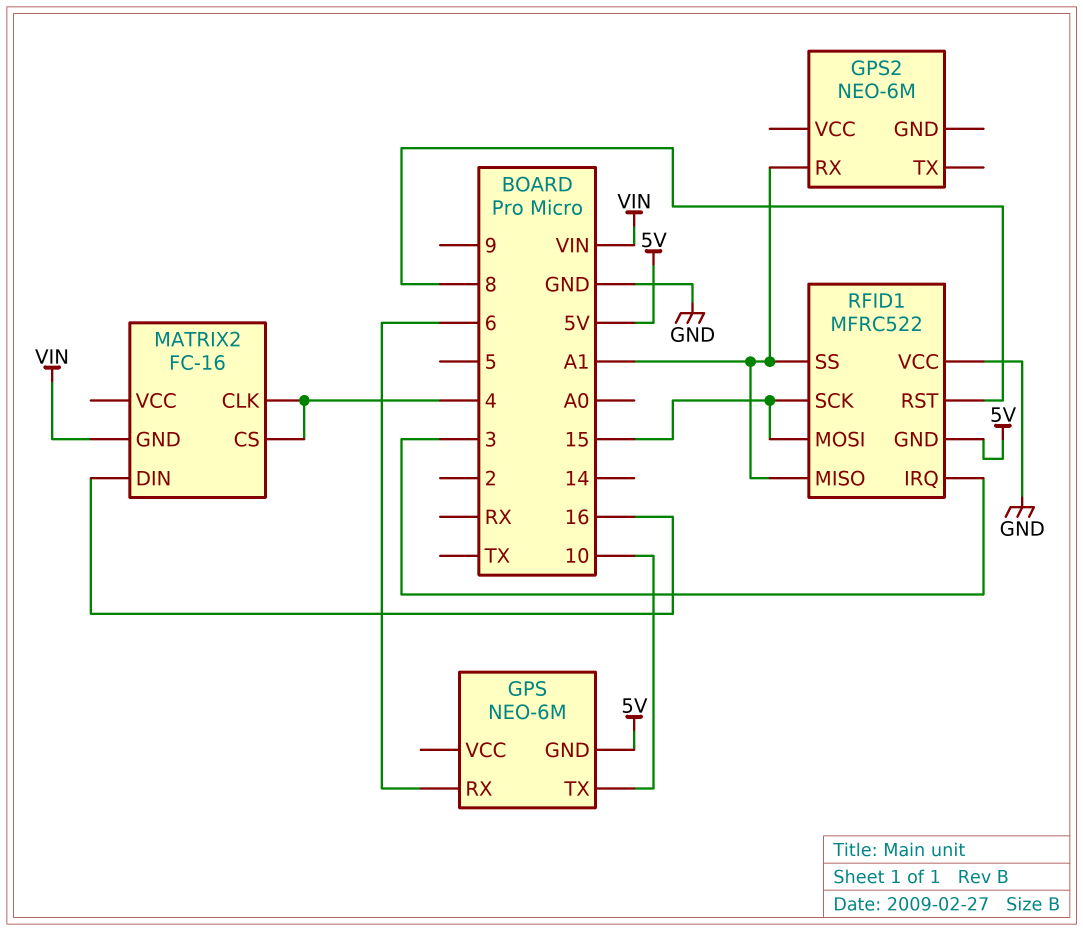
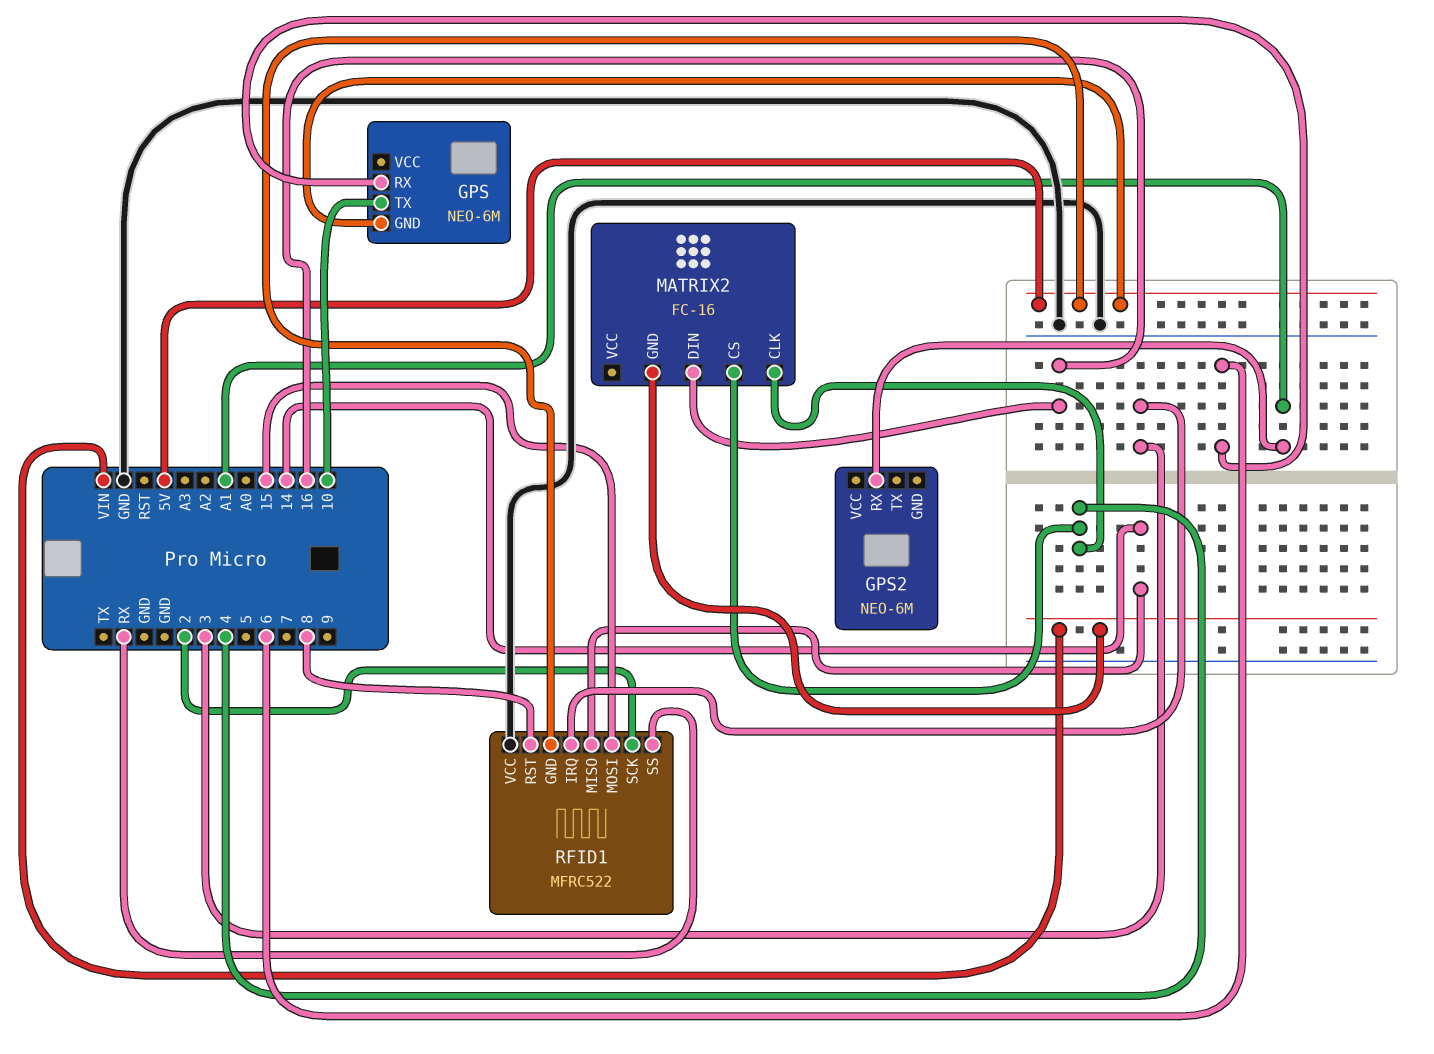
RFID1 pin MISO: A1 -> 14
RFID1 pin SCK: 15 -> 2
RFID1 pin SS: A1 -> RX

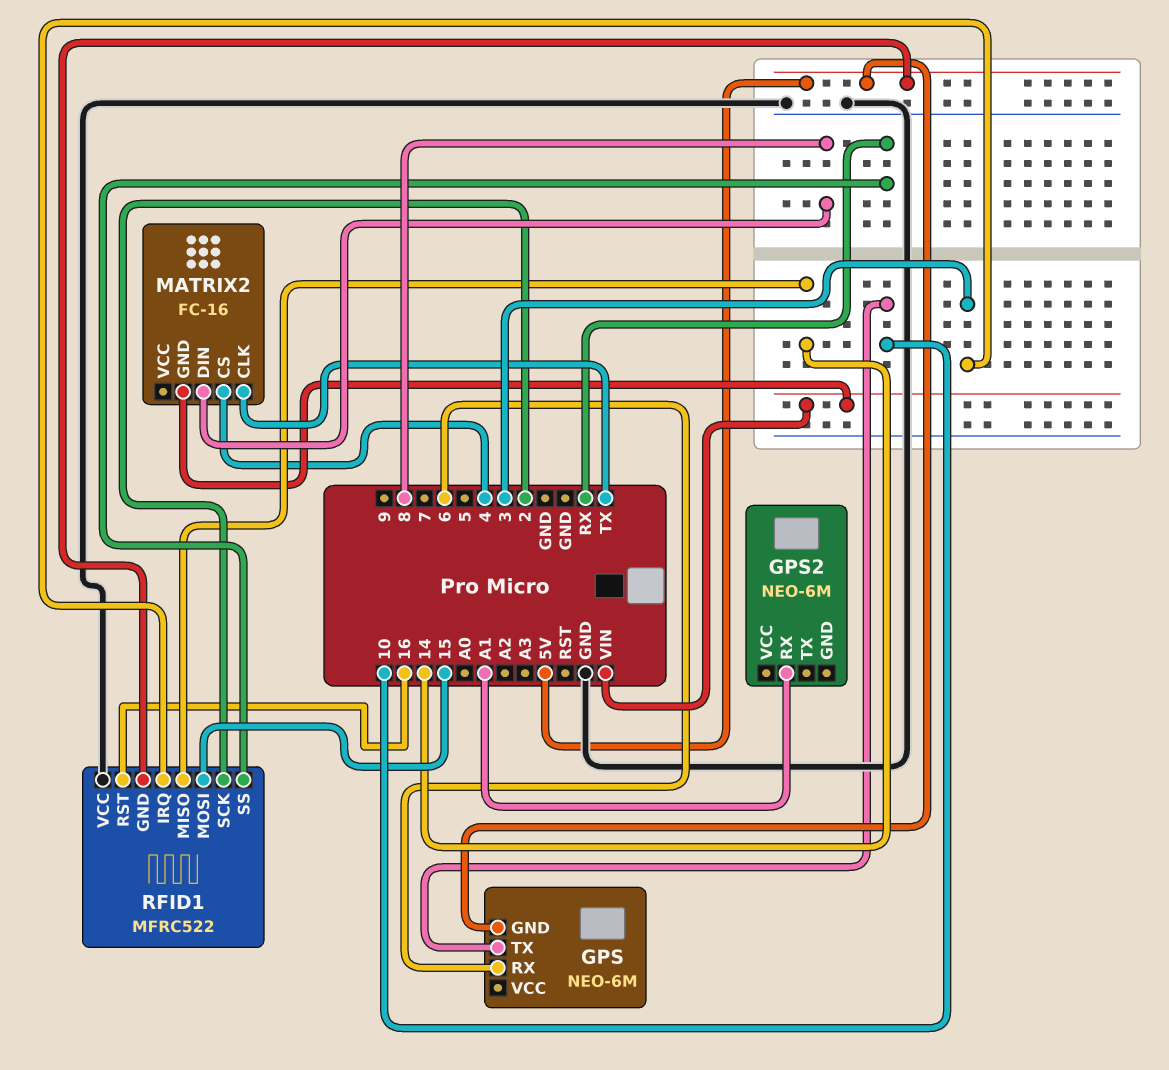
MATRIX2 pin CLK: 4 -> TX
MATRIX2 pin DIN: 16 -> 8
RFID1 pin RST: 8 -> 16

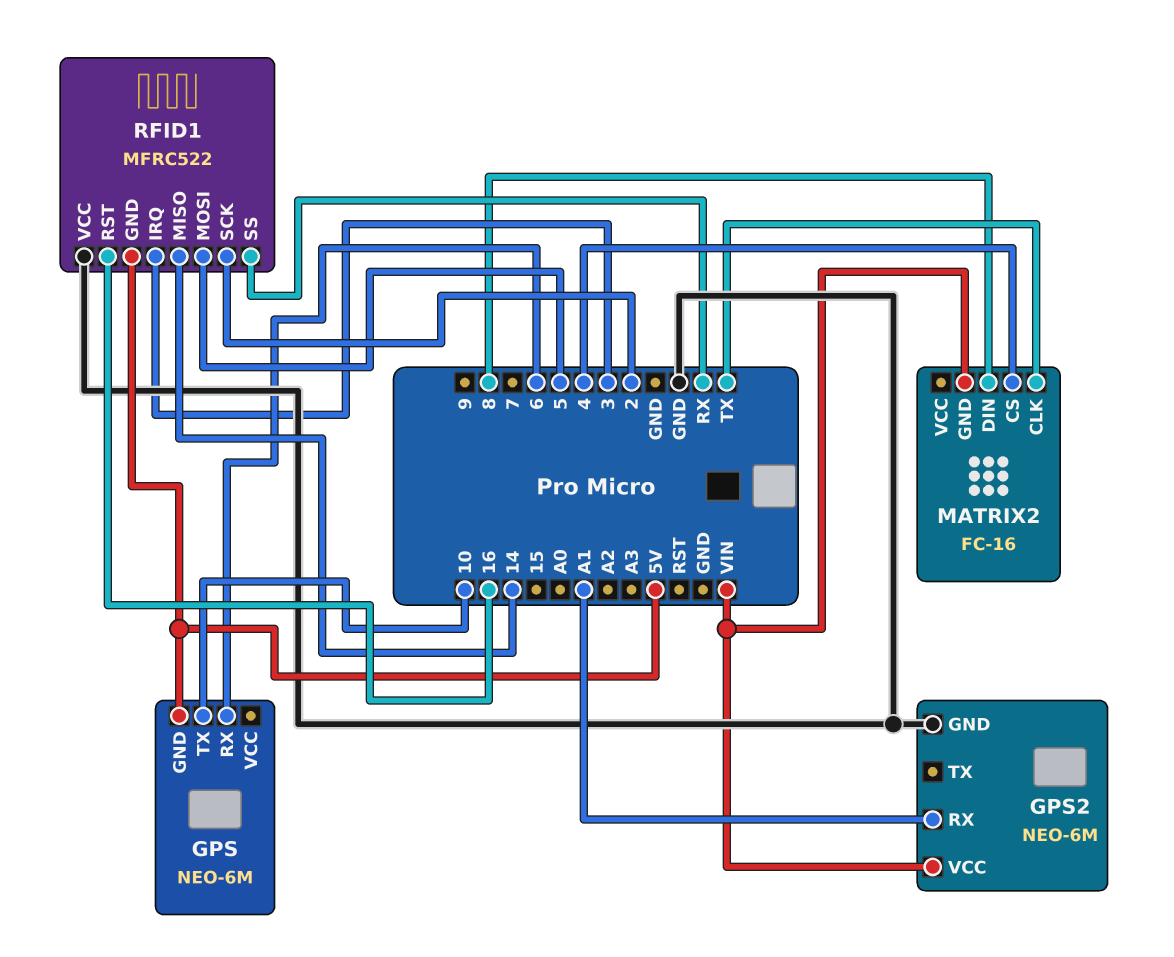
GPS2 pin GND: none -> GND
GPS2 pin VCC: none -> VIN
RFID1 pin MOSI: 15 -> 5

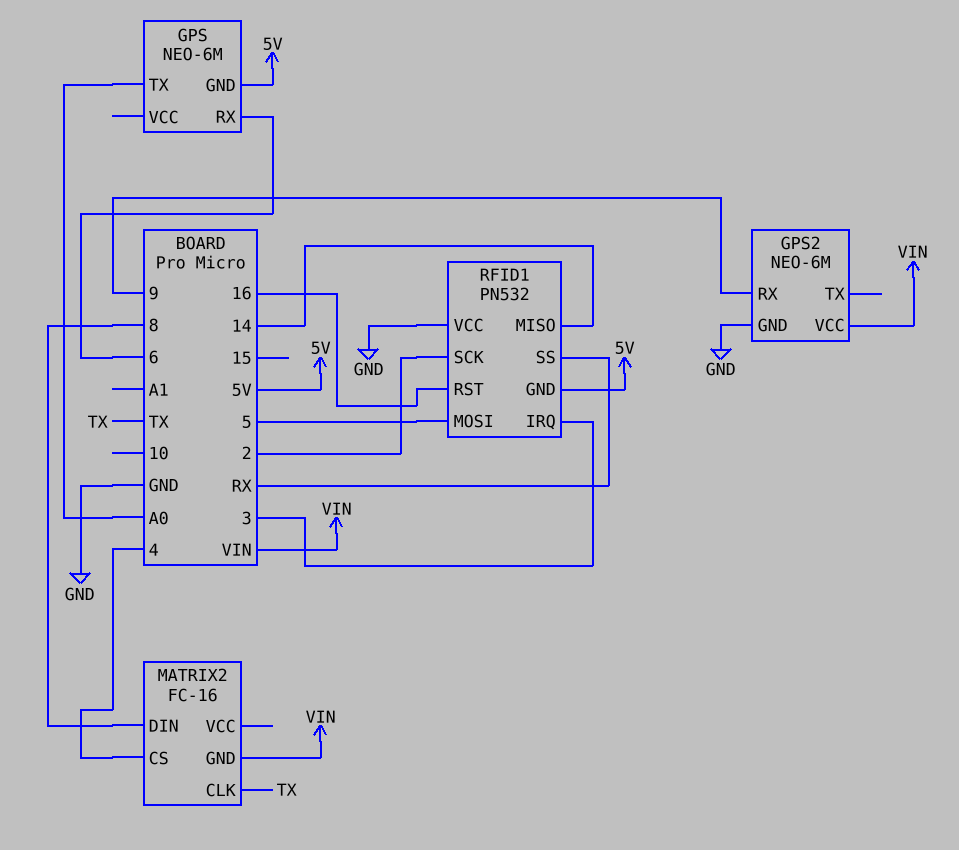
GPS pin TX: 10 -> A0
GPS2 pin RX: A1 -> 9
RFID1: MFRC522 -> PN532

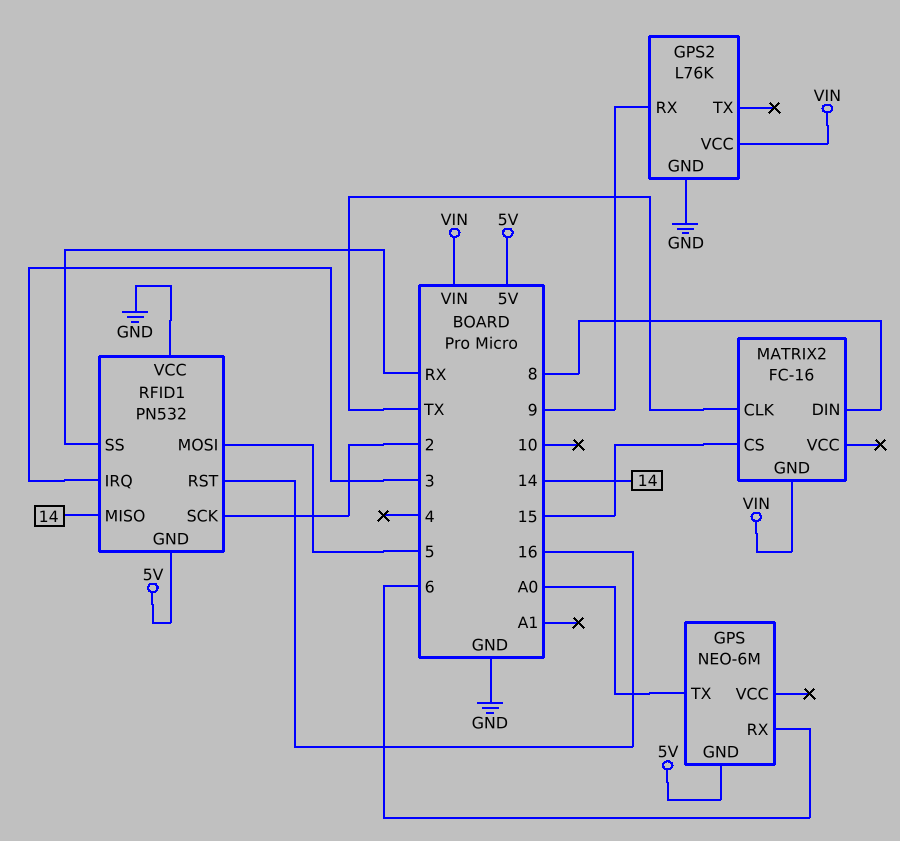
GPS2: NEO-6M -> L76K
MATRIX2 pin CS: 4 -> 15

